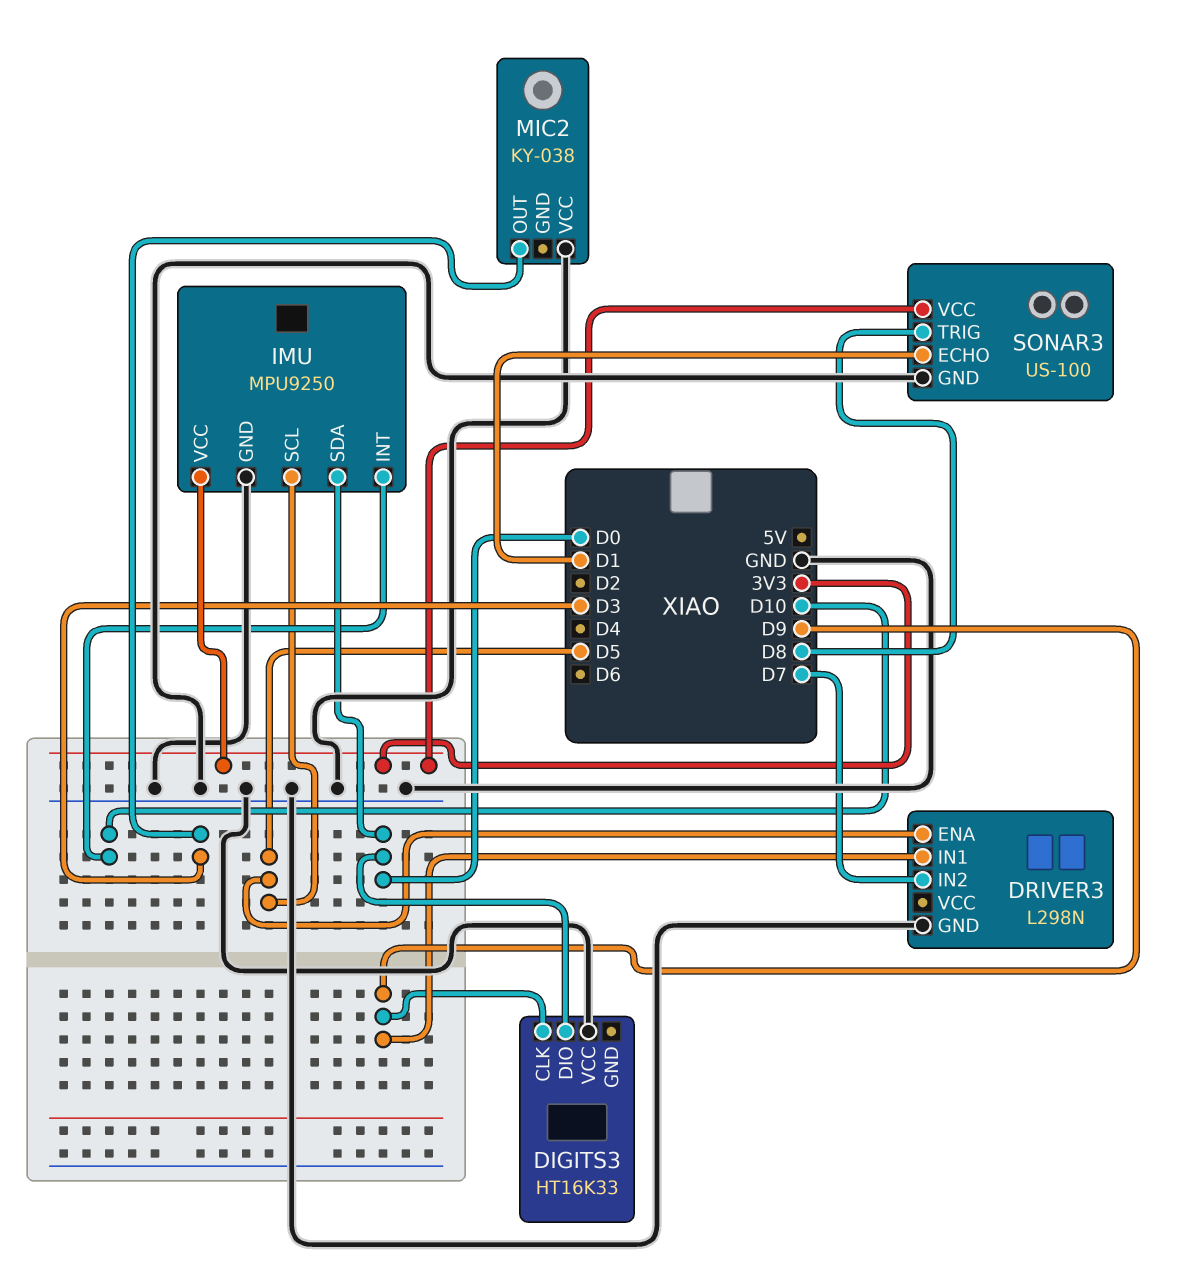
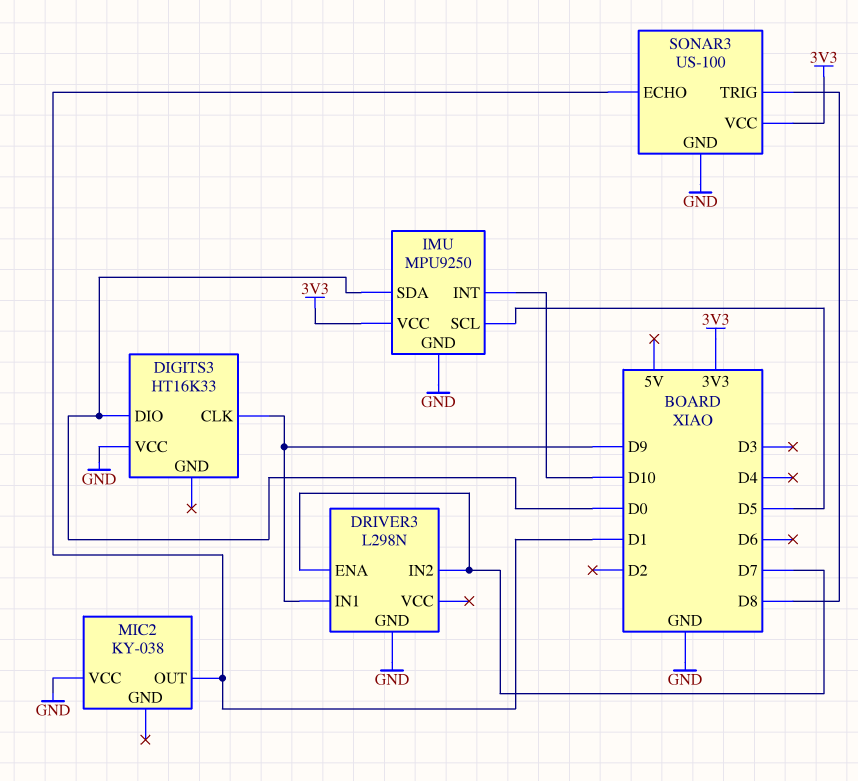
DRIVER3 pin ENA: D5 -> D7
MIC2 pin OUT: D3 -> D1

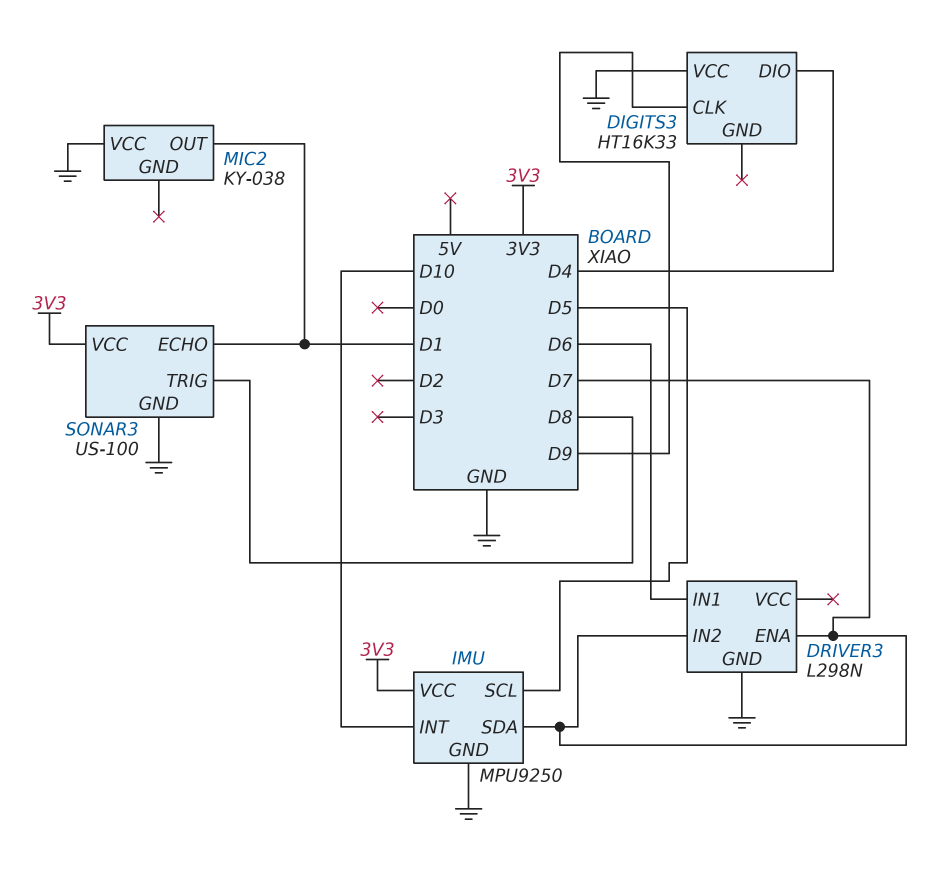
DIGITS3 pin DIO: D0 -> D4
DRIVER3 pin IN1: D9 -> D6
IMU pin SDA: D0 -> D7

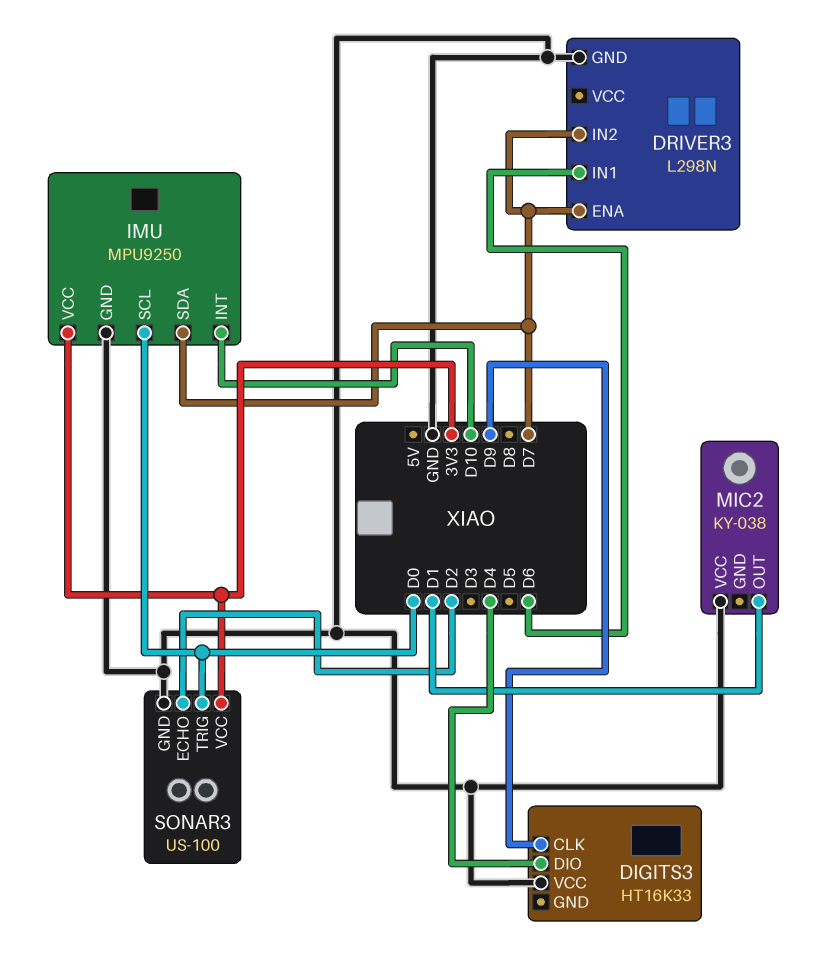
IMU pin SCL: D5 -> D0
SONAR3 pin ECHO: D1 -> D2
SONAR3 pin TRIG: D8 -> D0

